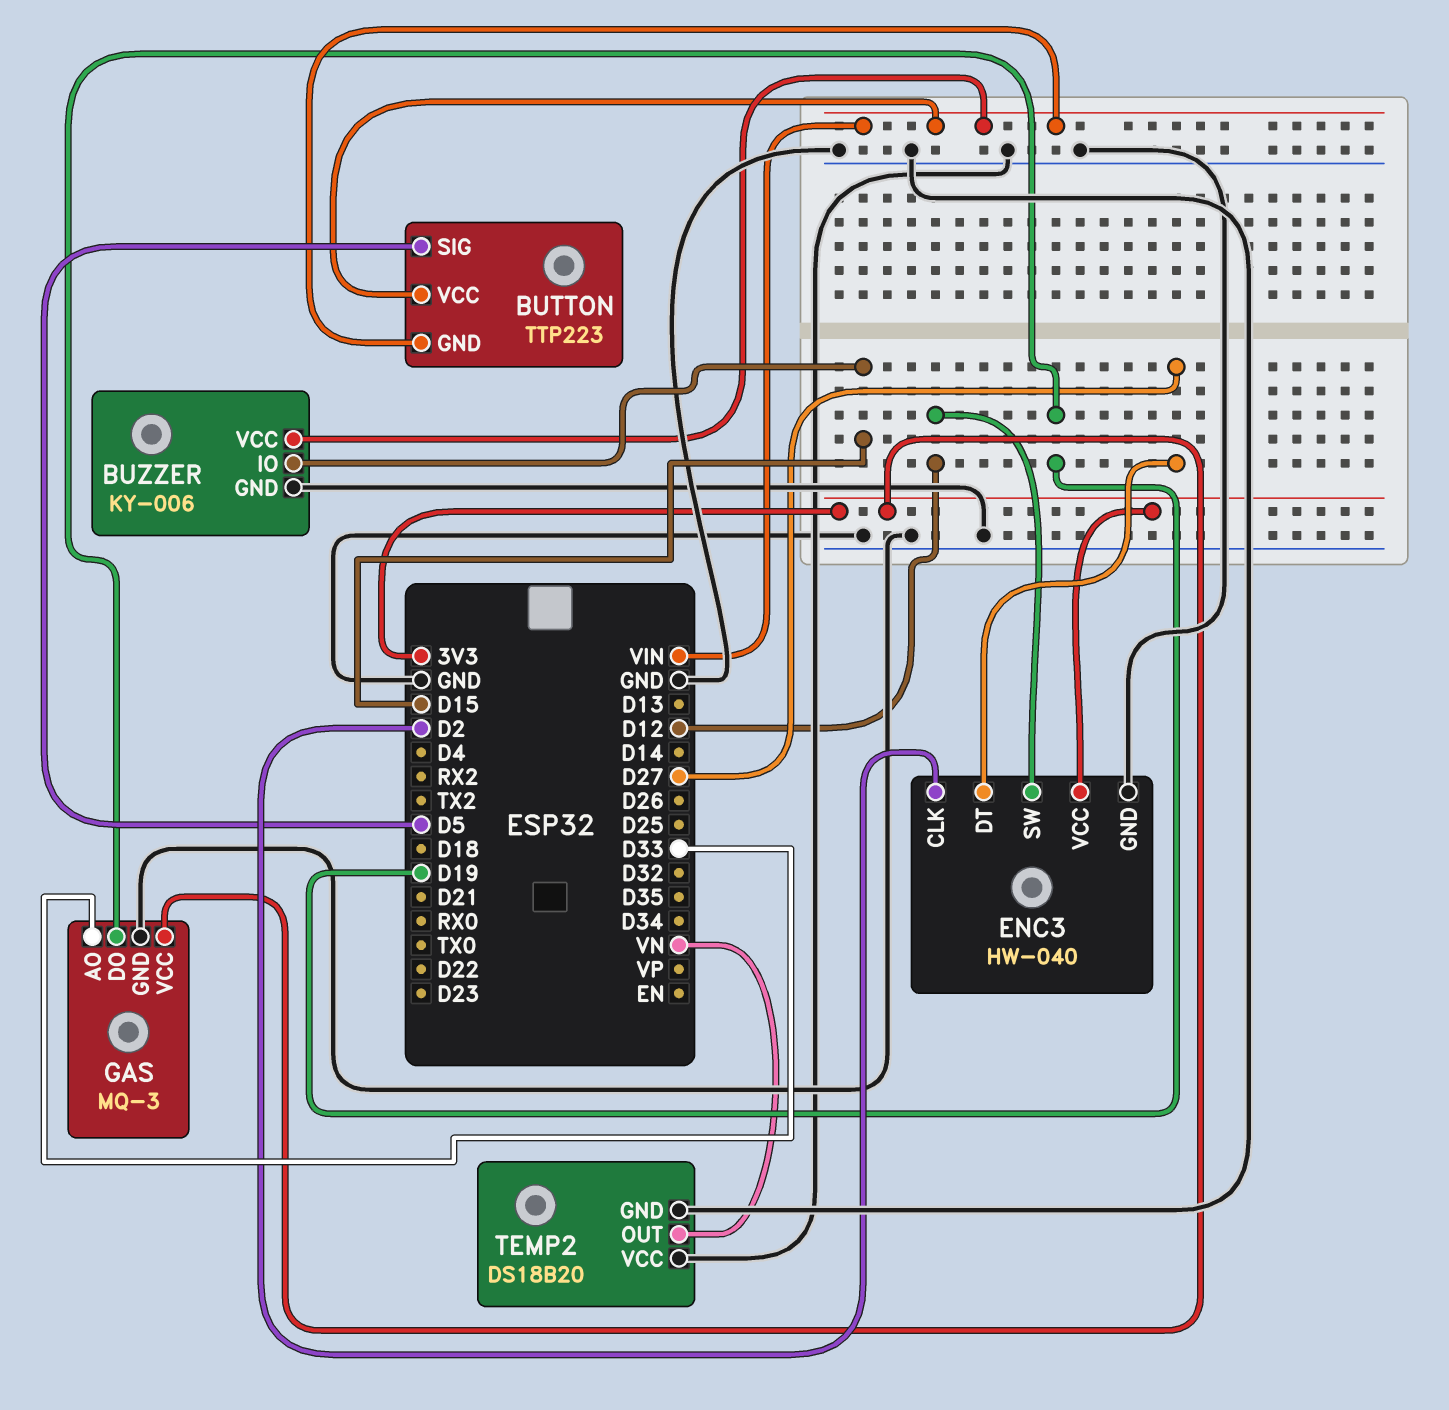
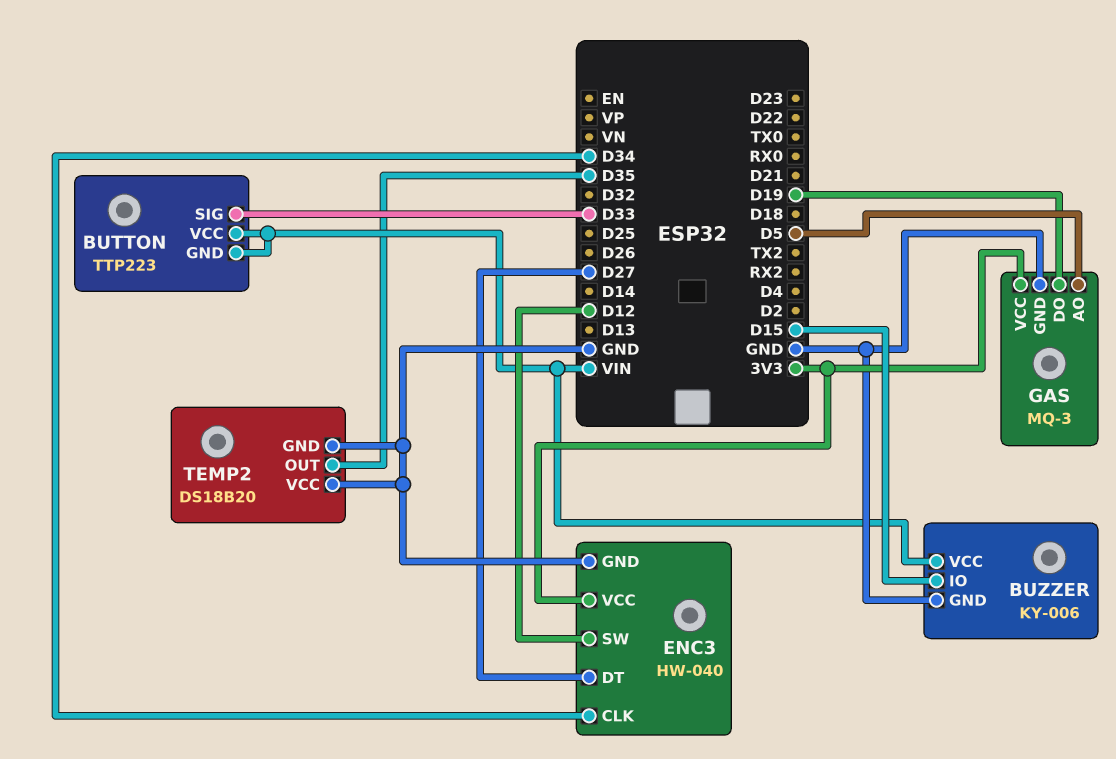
BUTTON pin SIG: D5 -> D33
ENC3 pin CLK: D2 -> D34
GAS pin AO: D33 -> D5
TEMP2 pin OUT: VN -> D35

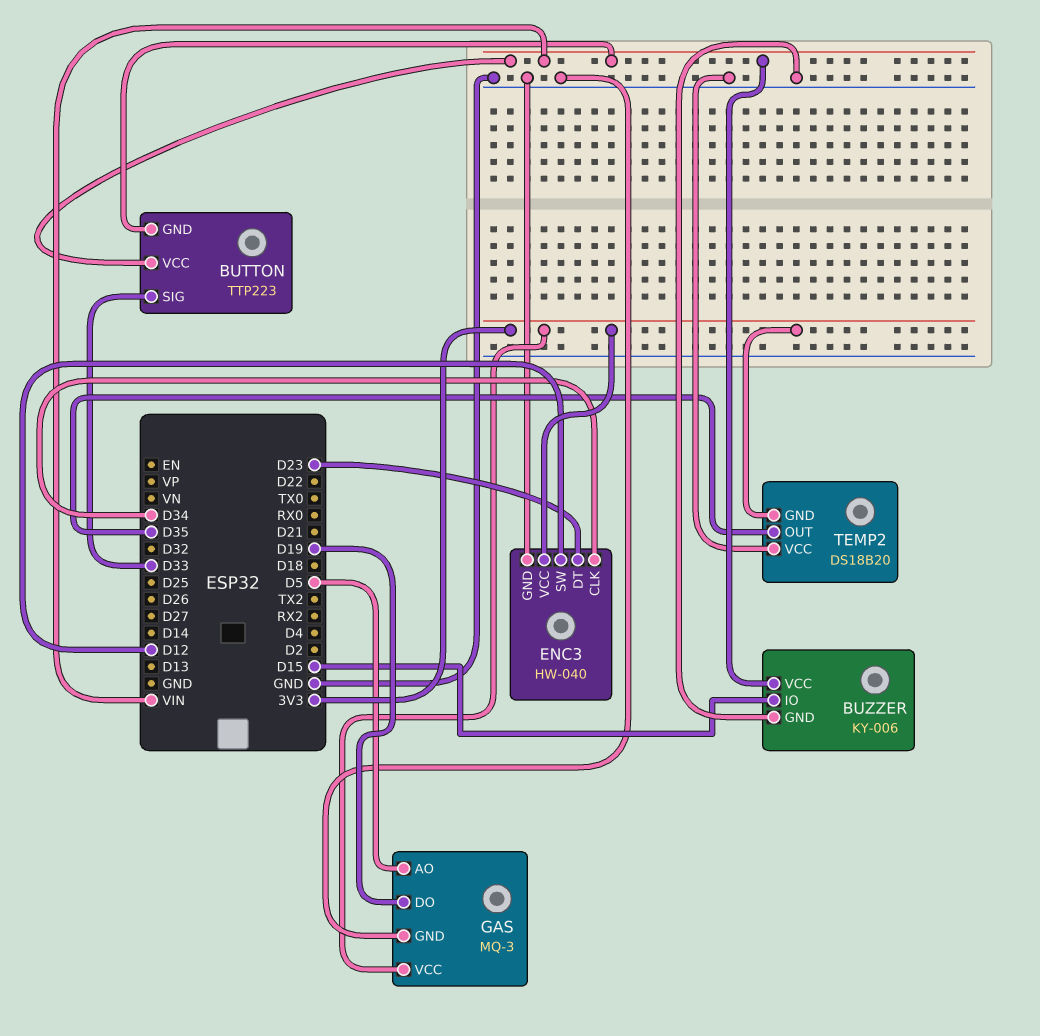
ENC3 pin DT: D27 -> D23
TEMP2 pin GND: GND -> 3V3

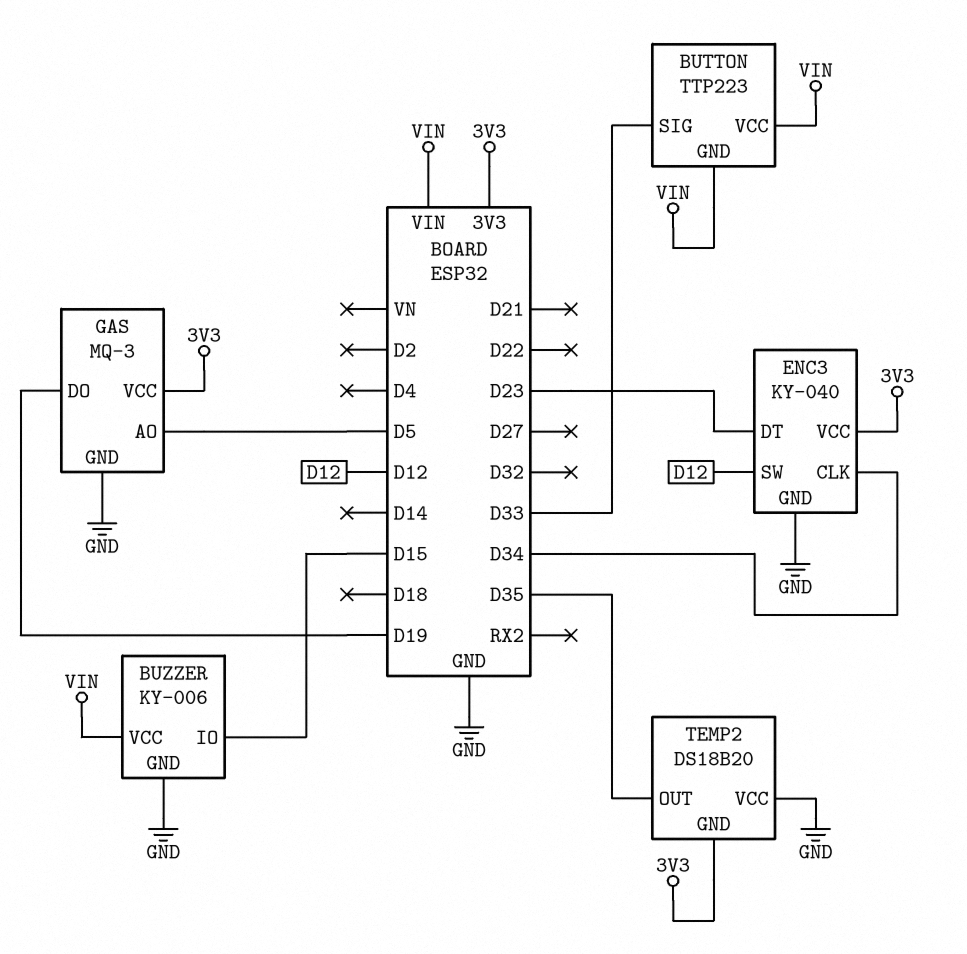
ENC3: HW-040 -> KY-040

